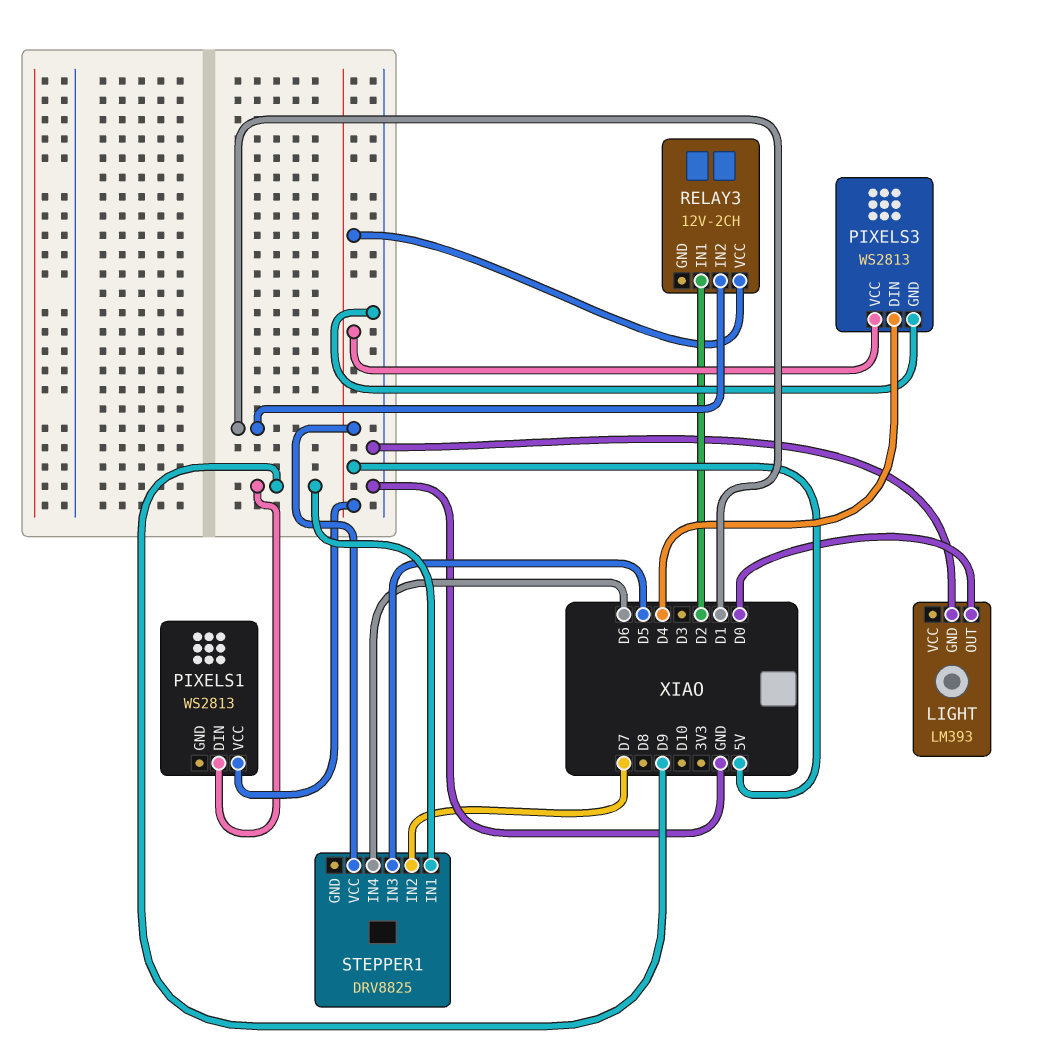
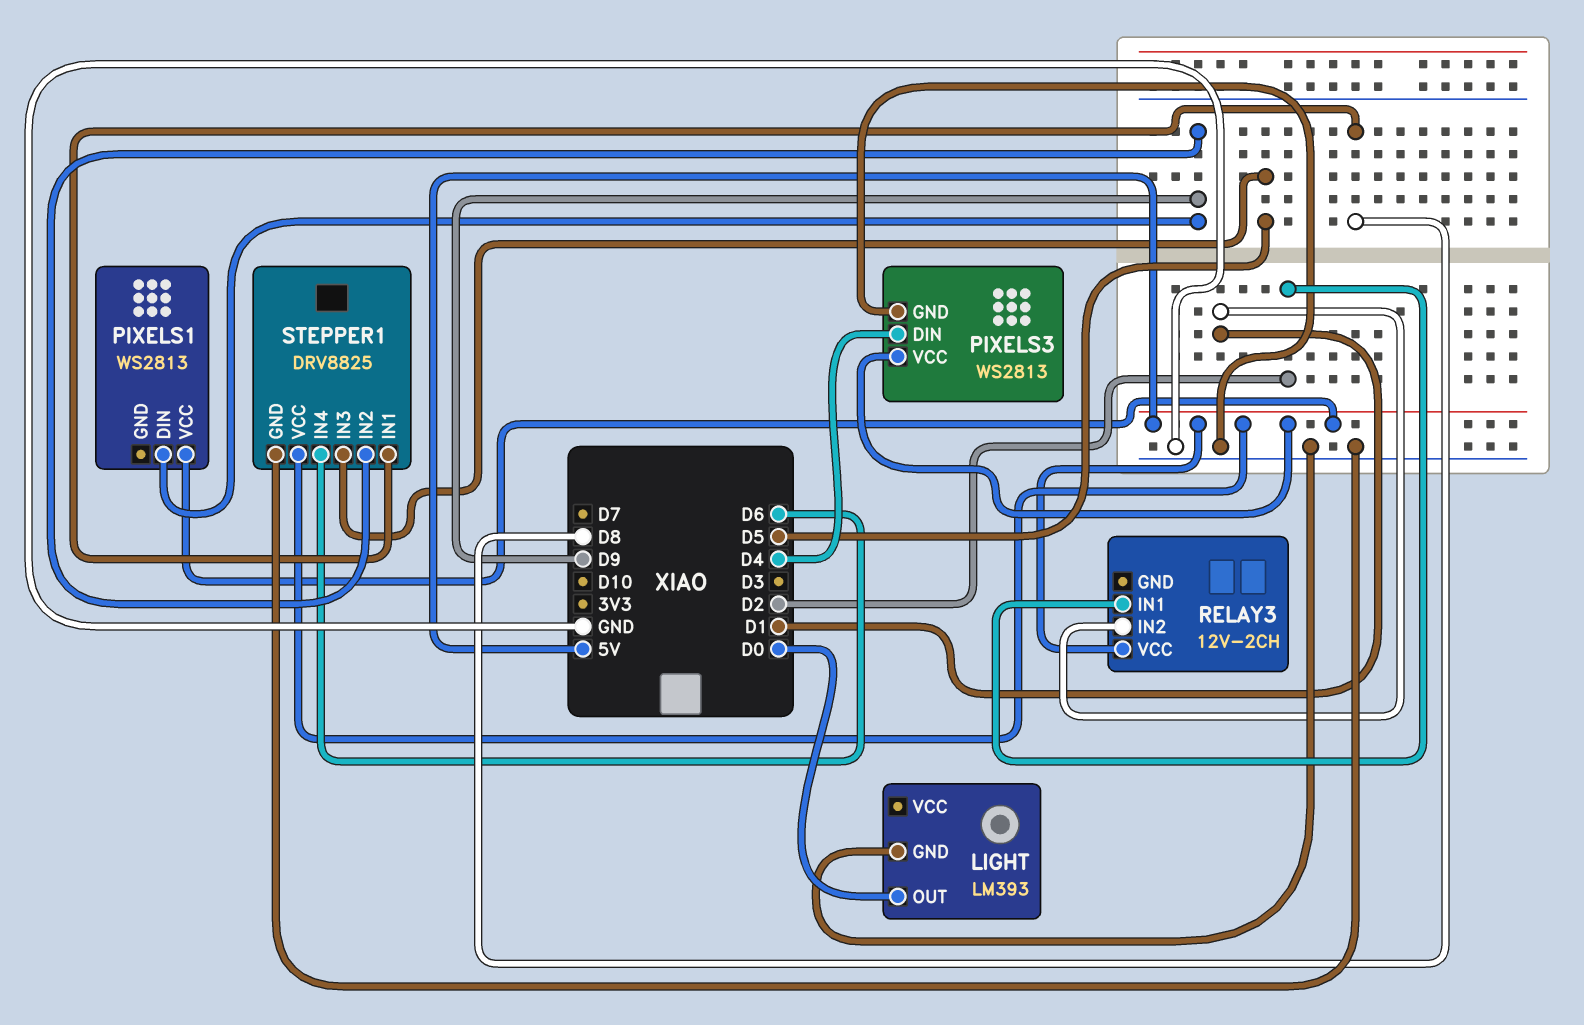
STEPPER1 pin GND: none -> GND
STEPPER1 pin IN1: D9 -> D8
STEPPER1 pin IN2: D7 -> D9

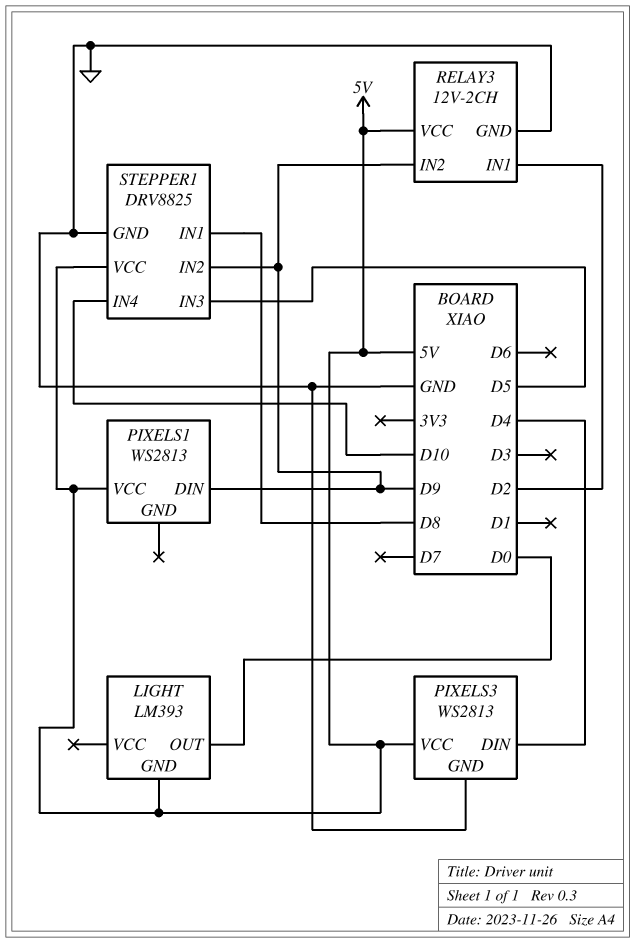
LIGHT pin GND: GND -> 5V
RELAY3 pin GND: none -> GND
RELAY3 pin IN2: D1 -> D9
STEPPER1 pin IN4: D6 -> D10

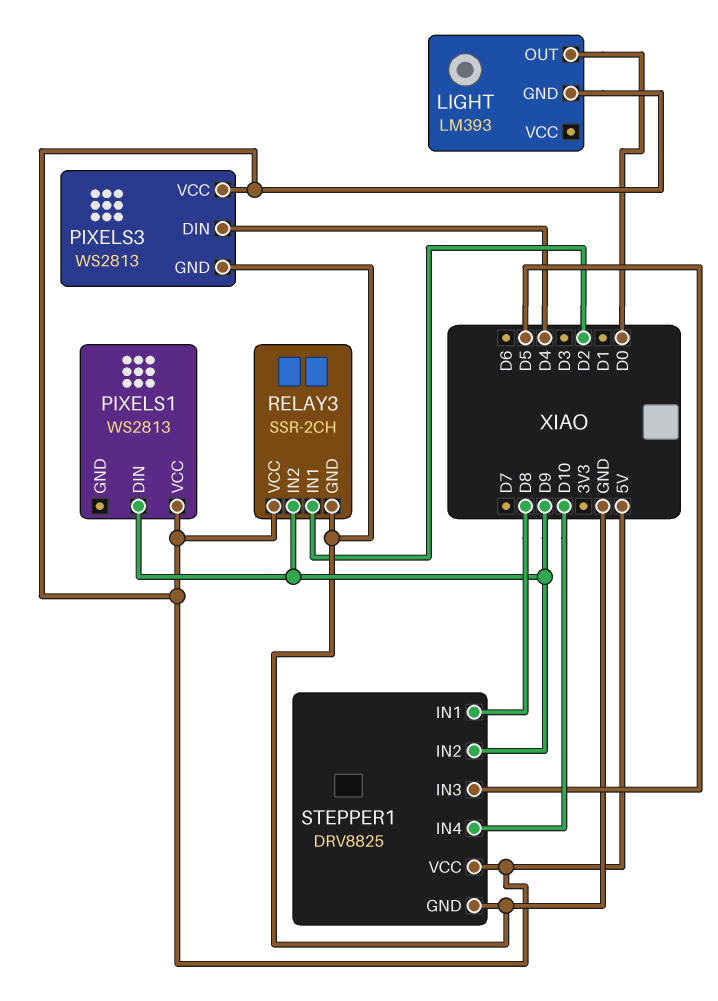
RELAY3: 12V-2CH -> SSR-2CH

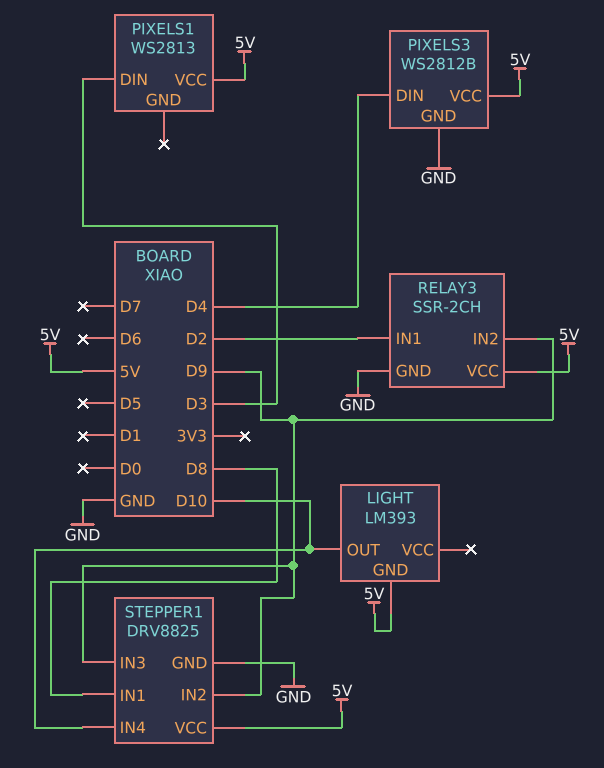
LIGHT pin OUT: D0 -> D10
PIXELS1 pin DIN: D9 -> D3
PIXELS3: WS2813 -> WS2812B
STEPPER1 pin IN3: D5 -> D9

